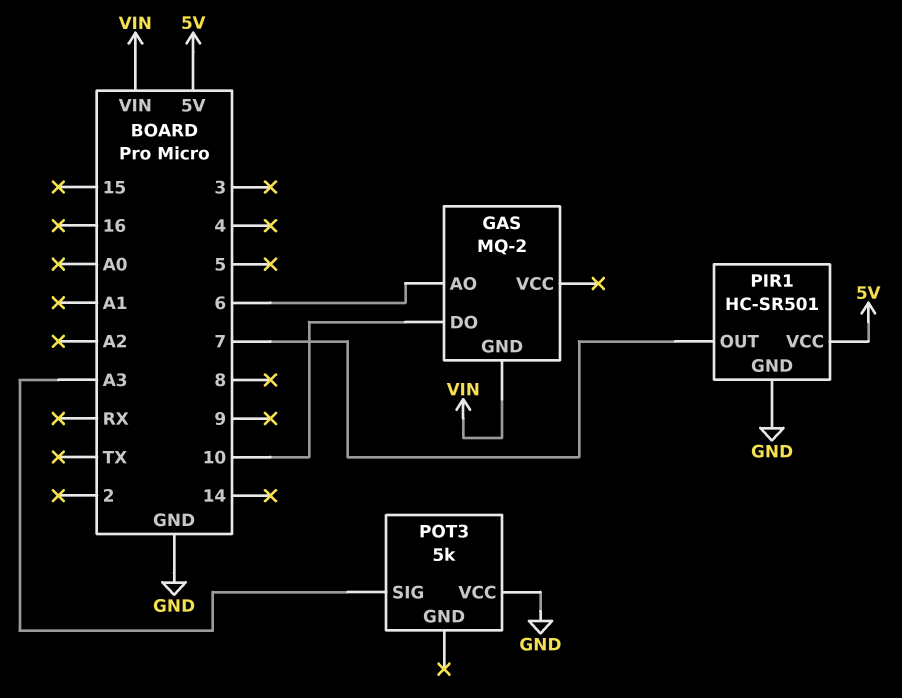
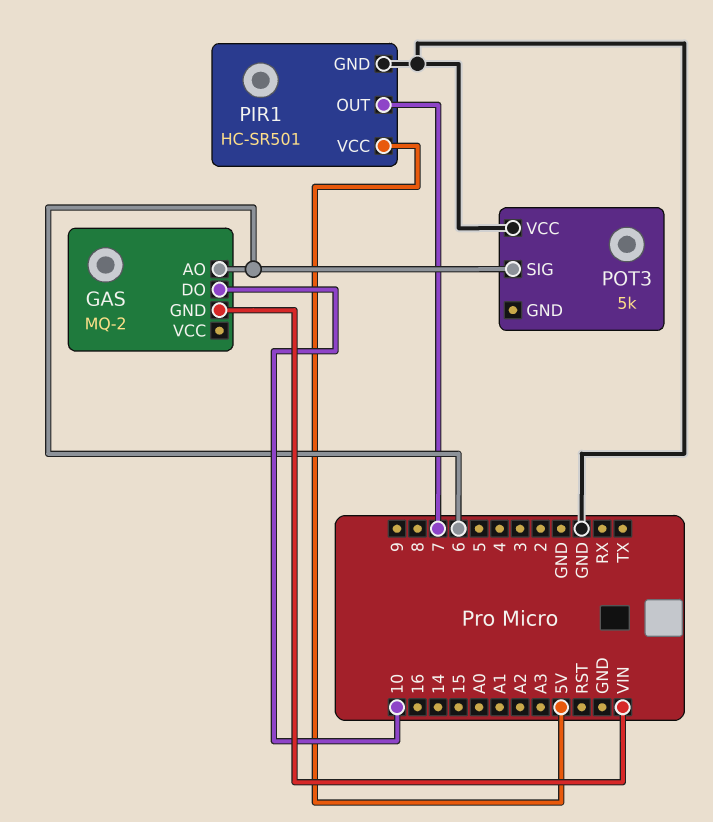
POT3 pin SIG: A3 -> 6

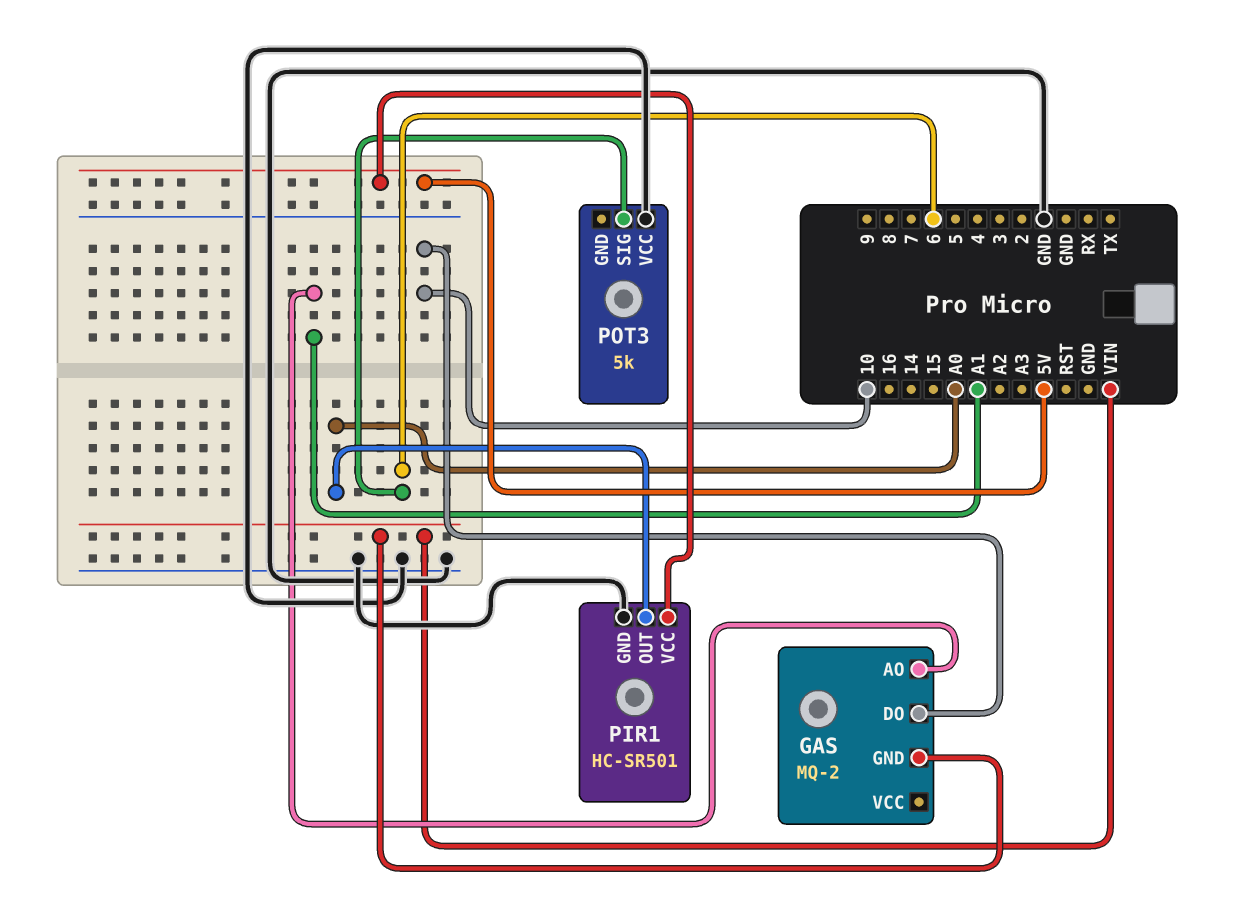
GAS pin AO: 6 -> A1
PIR1 pin OUT: 7 -> A0

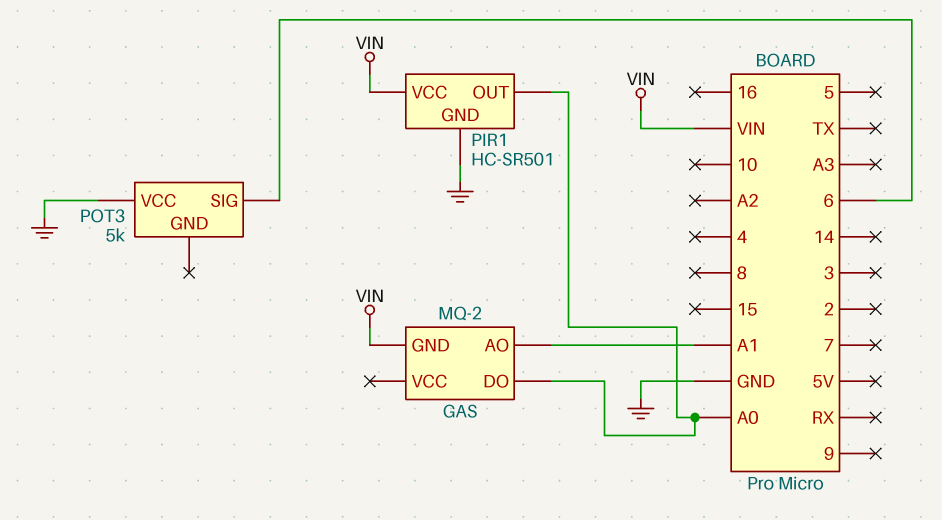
GAS pin DO: 10 -> A0
PIR1 pin VCC: 5V -> VIN

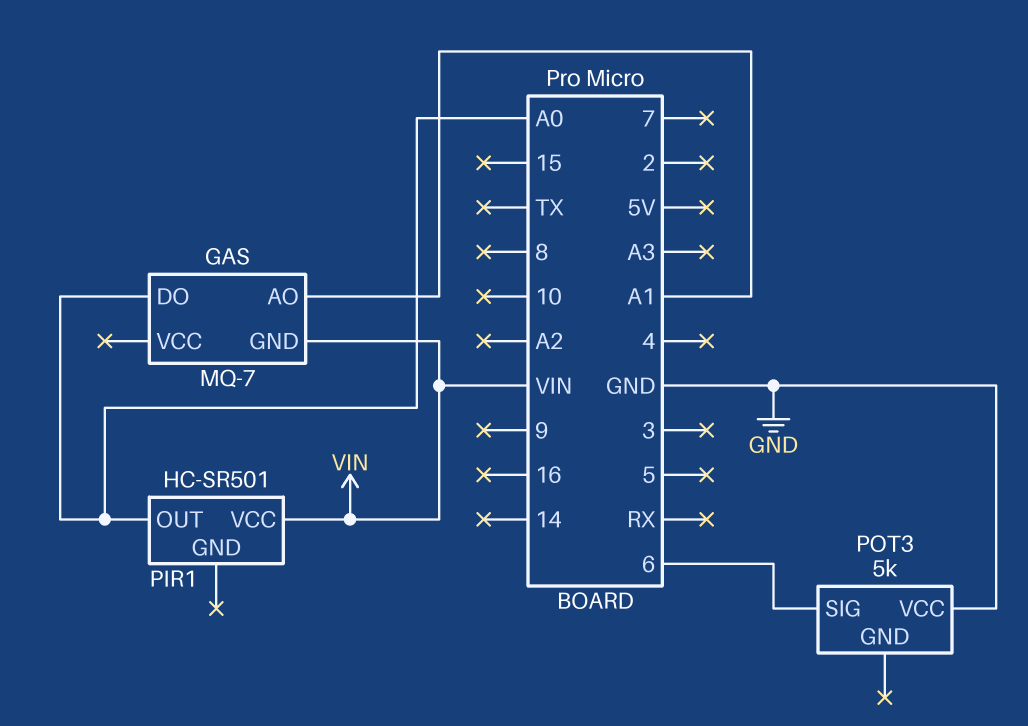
GAS: MQ-2 -> MQ-7
PIR1 pin GND: GND -> none

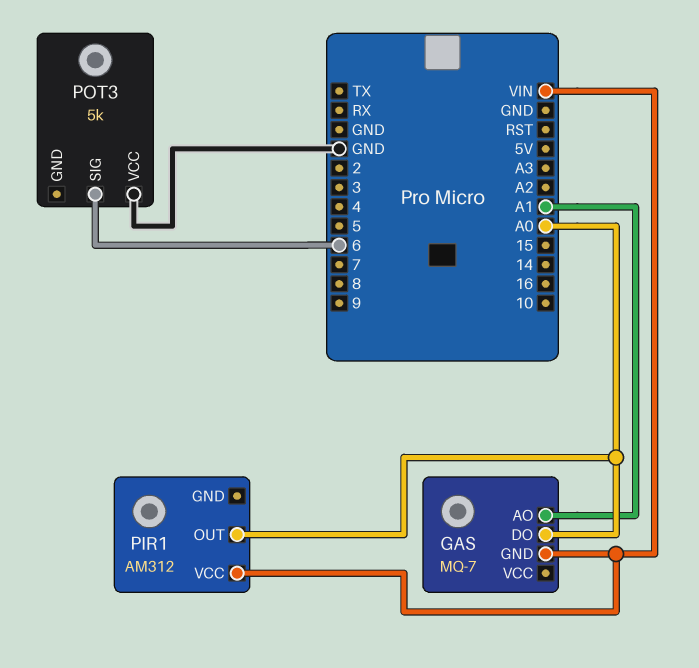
PIR1: HC-SR501 -> AM312

